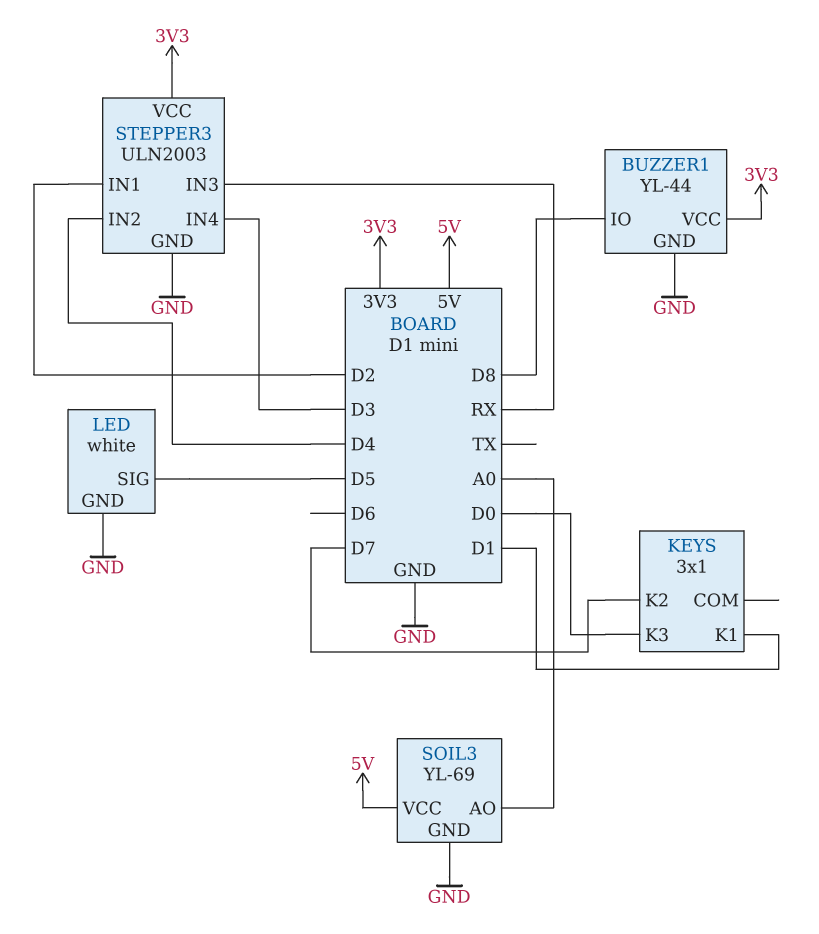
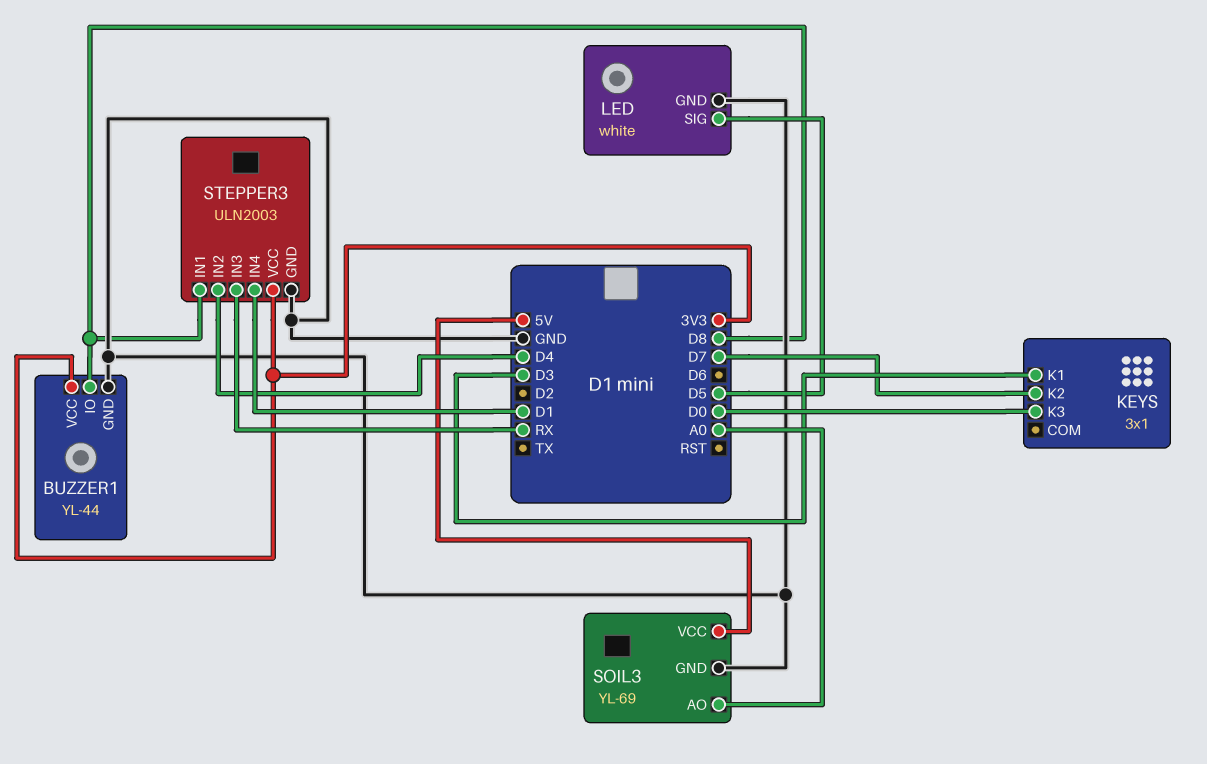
KEYS pin K1: D1 -> D3
STEPPER3 pin IN1: D2 -> D8
STEPPER3 pin IN4: D3 -> D1

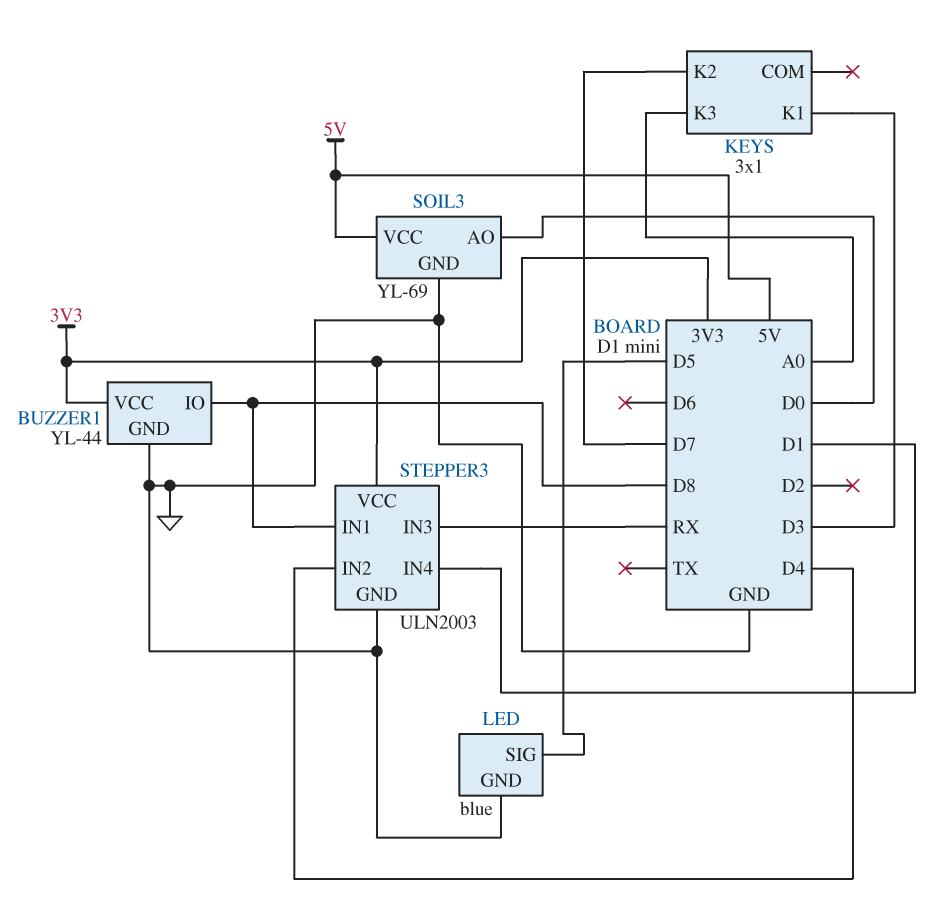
KEYS pin K3: D0 -> A0
LED: white -> blue
SOIL3 pin AO: A0 -> D0

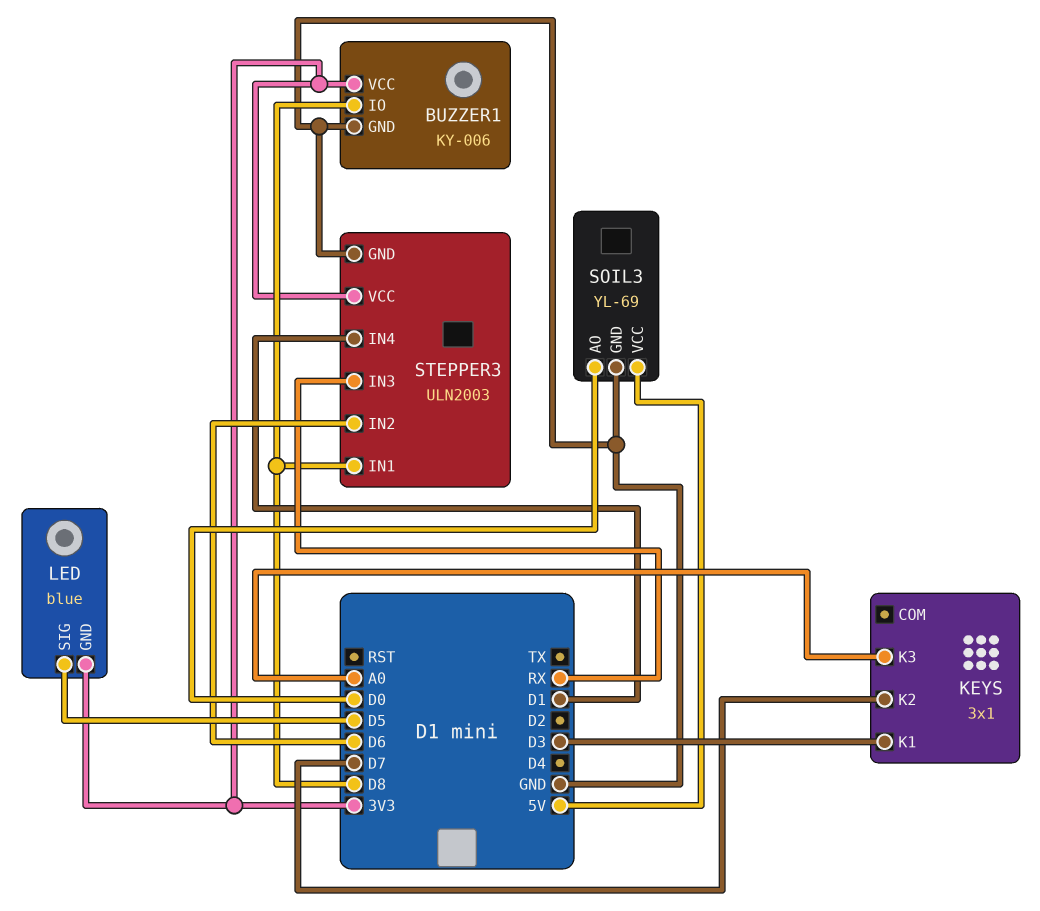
BUZZER1: YL-44 -> KY-006
LED pin GND: GND -> 3V3
STEPPER3 pin IN2: D4 -> D6

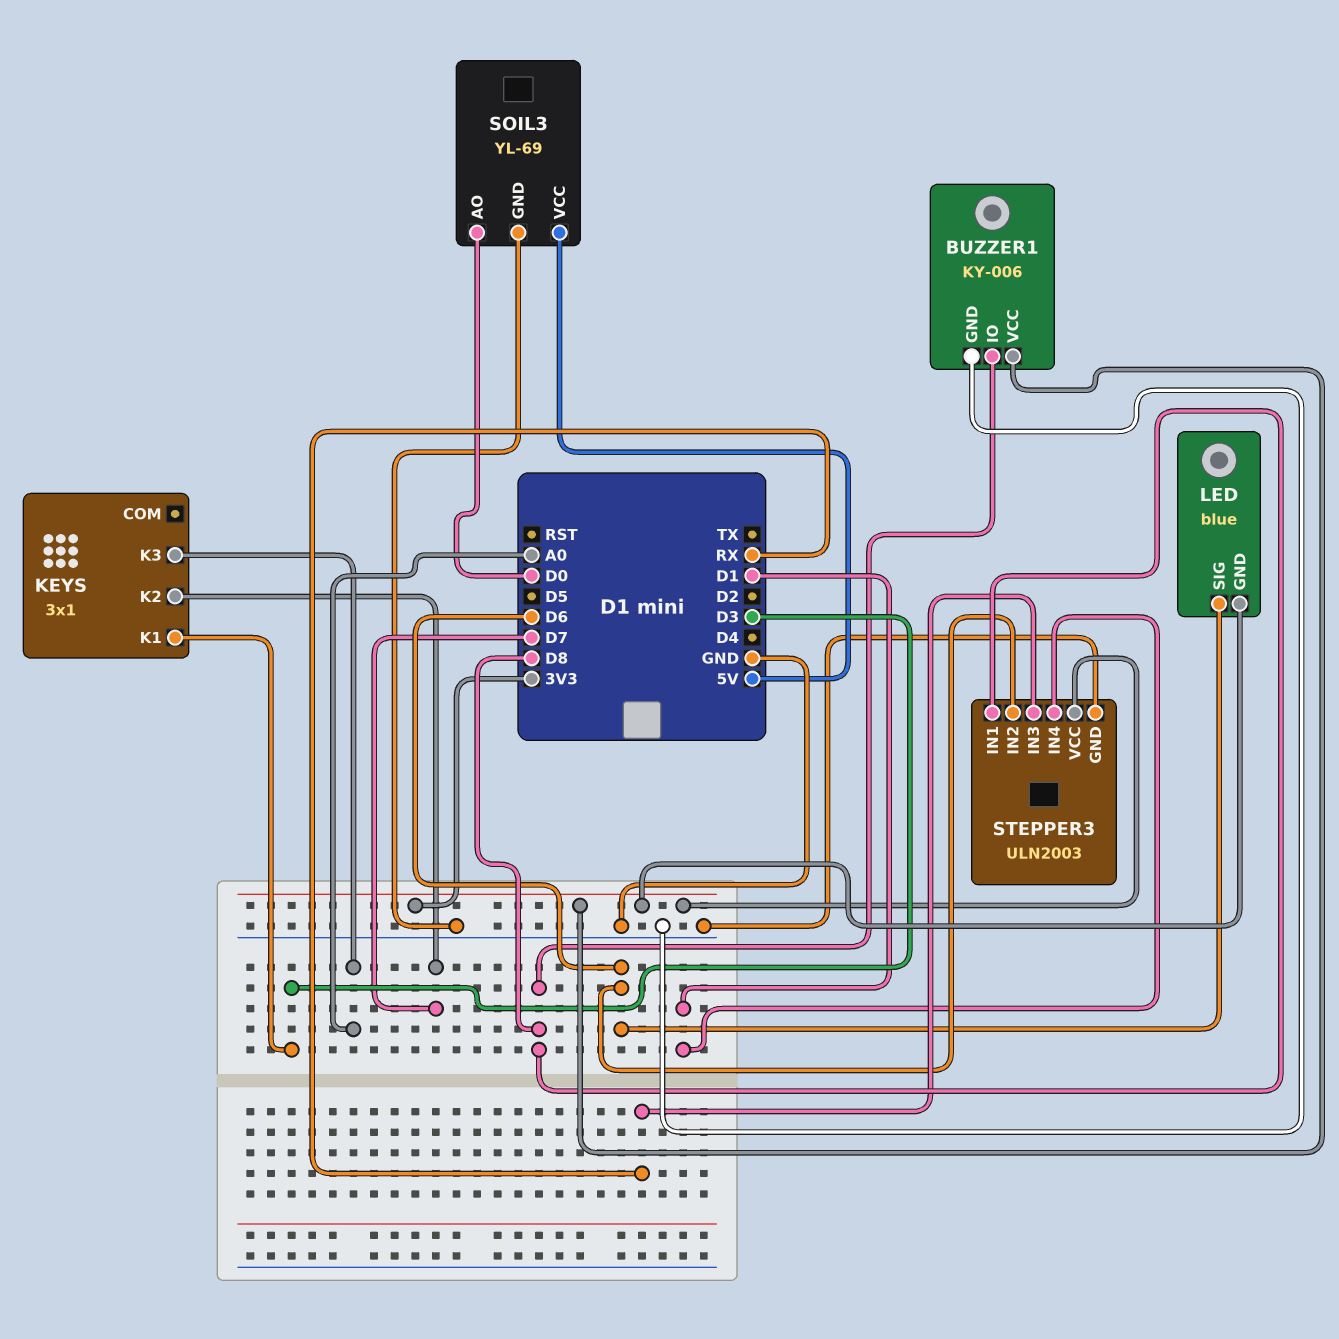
LED pin SIG: D5 -> D6

